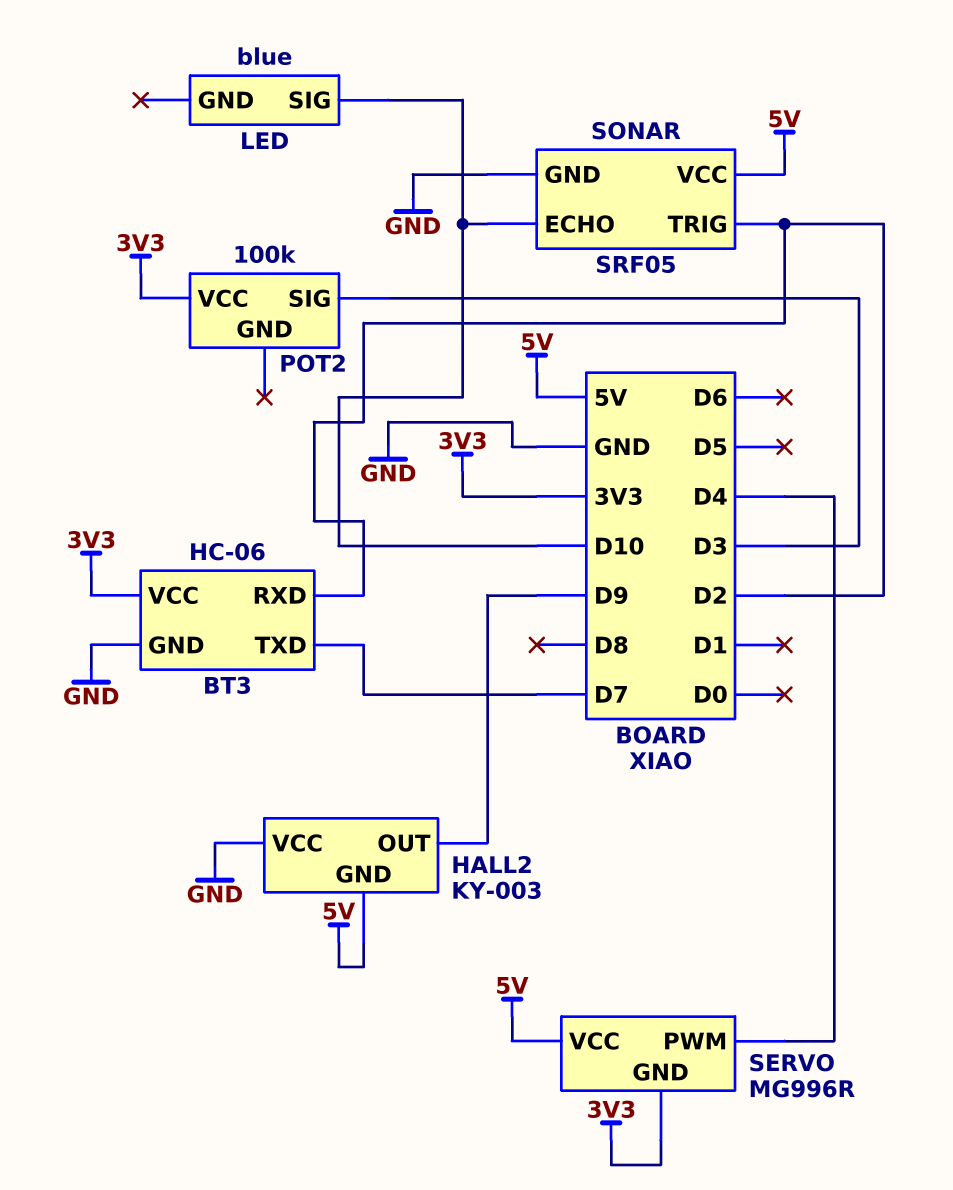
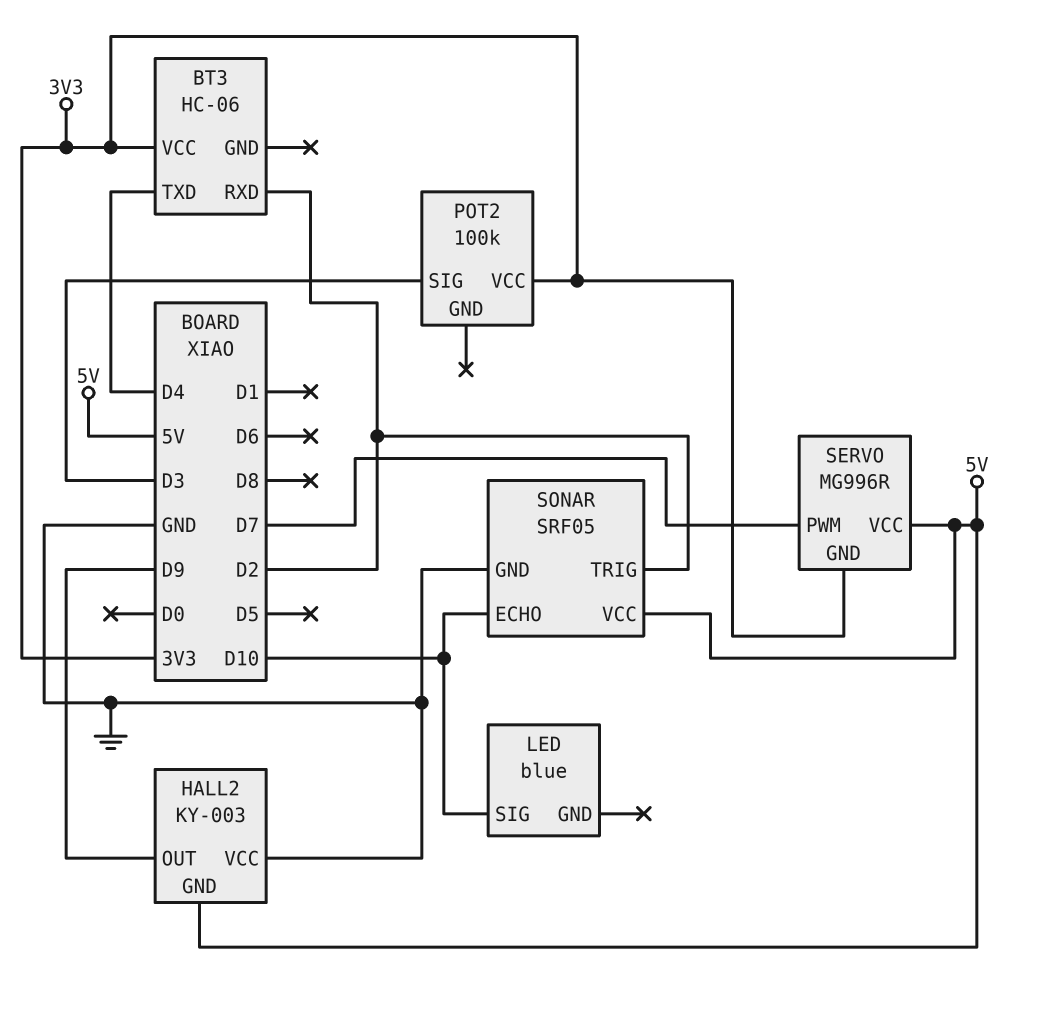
BT3 pin GND: GND -> none
BT3 pin TXD: D7 -> D4
SERVO pin PWM: D4 -> D7

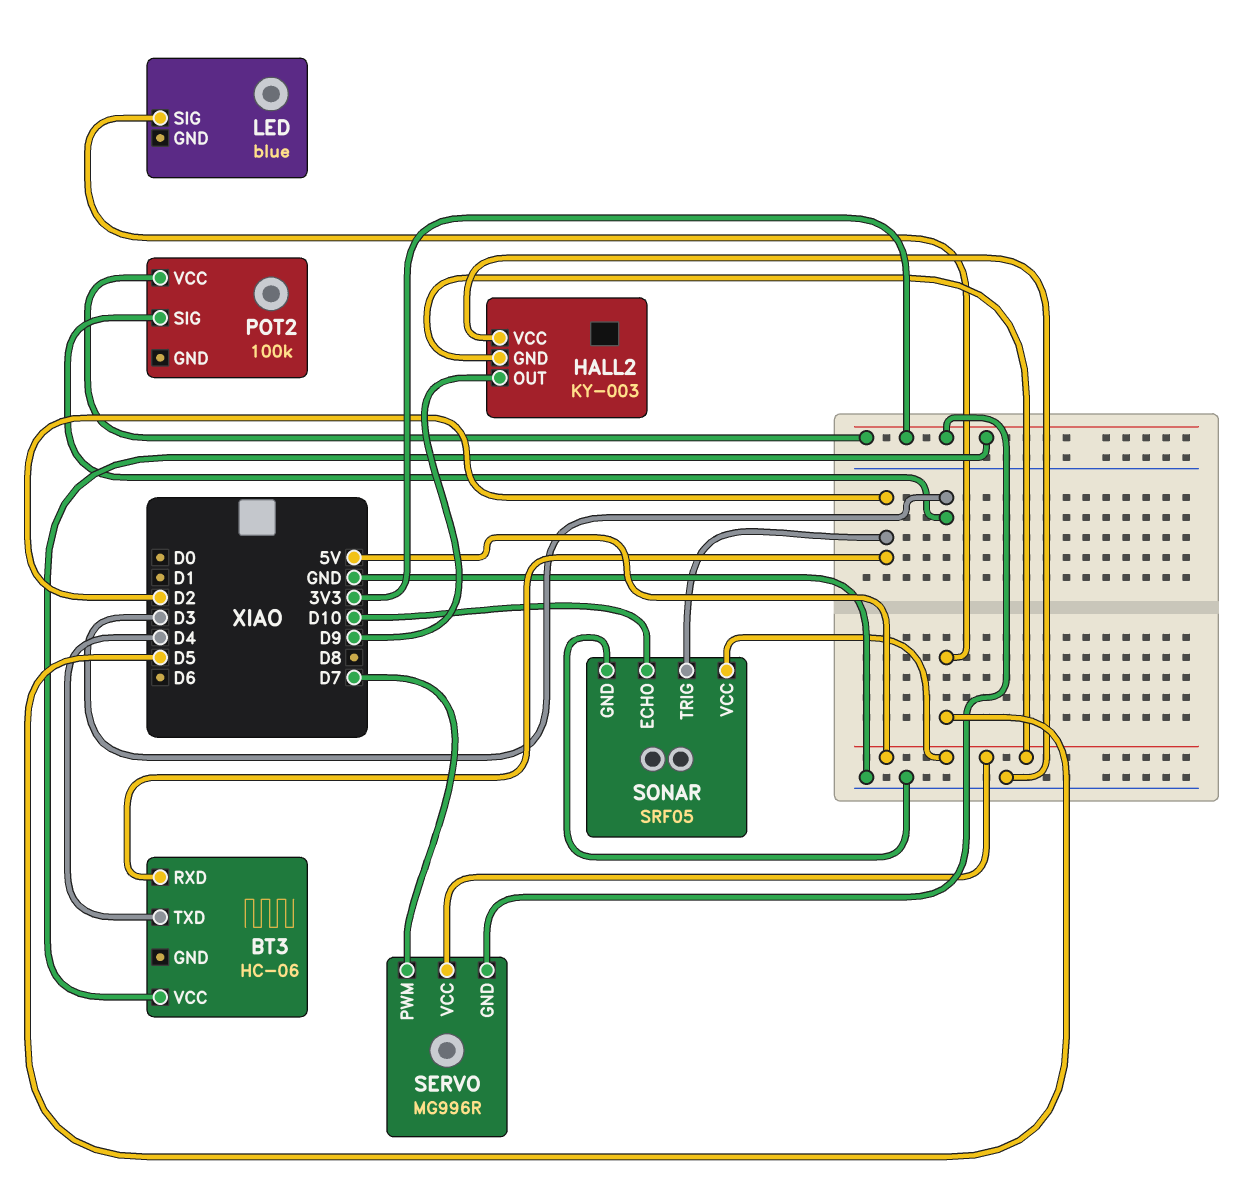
LED pin SIG: D10 -> D5

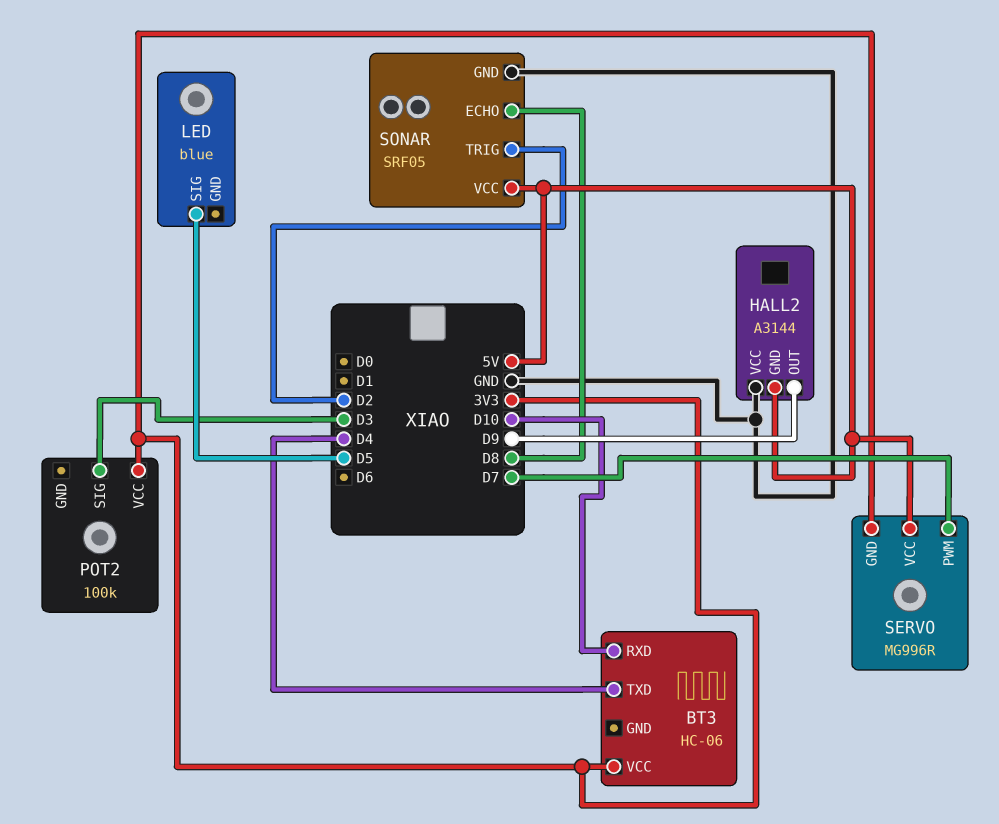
BT3 pin RXD: D2 -> D10
HALL2: KY-003 -> A3144
SONAR pin ECHO: D10 -> D8

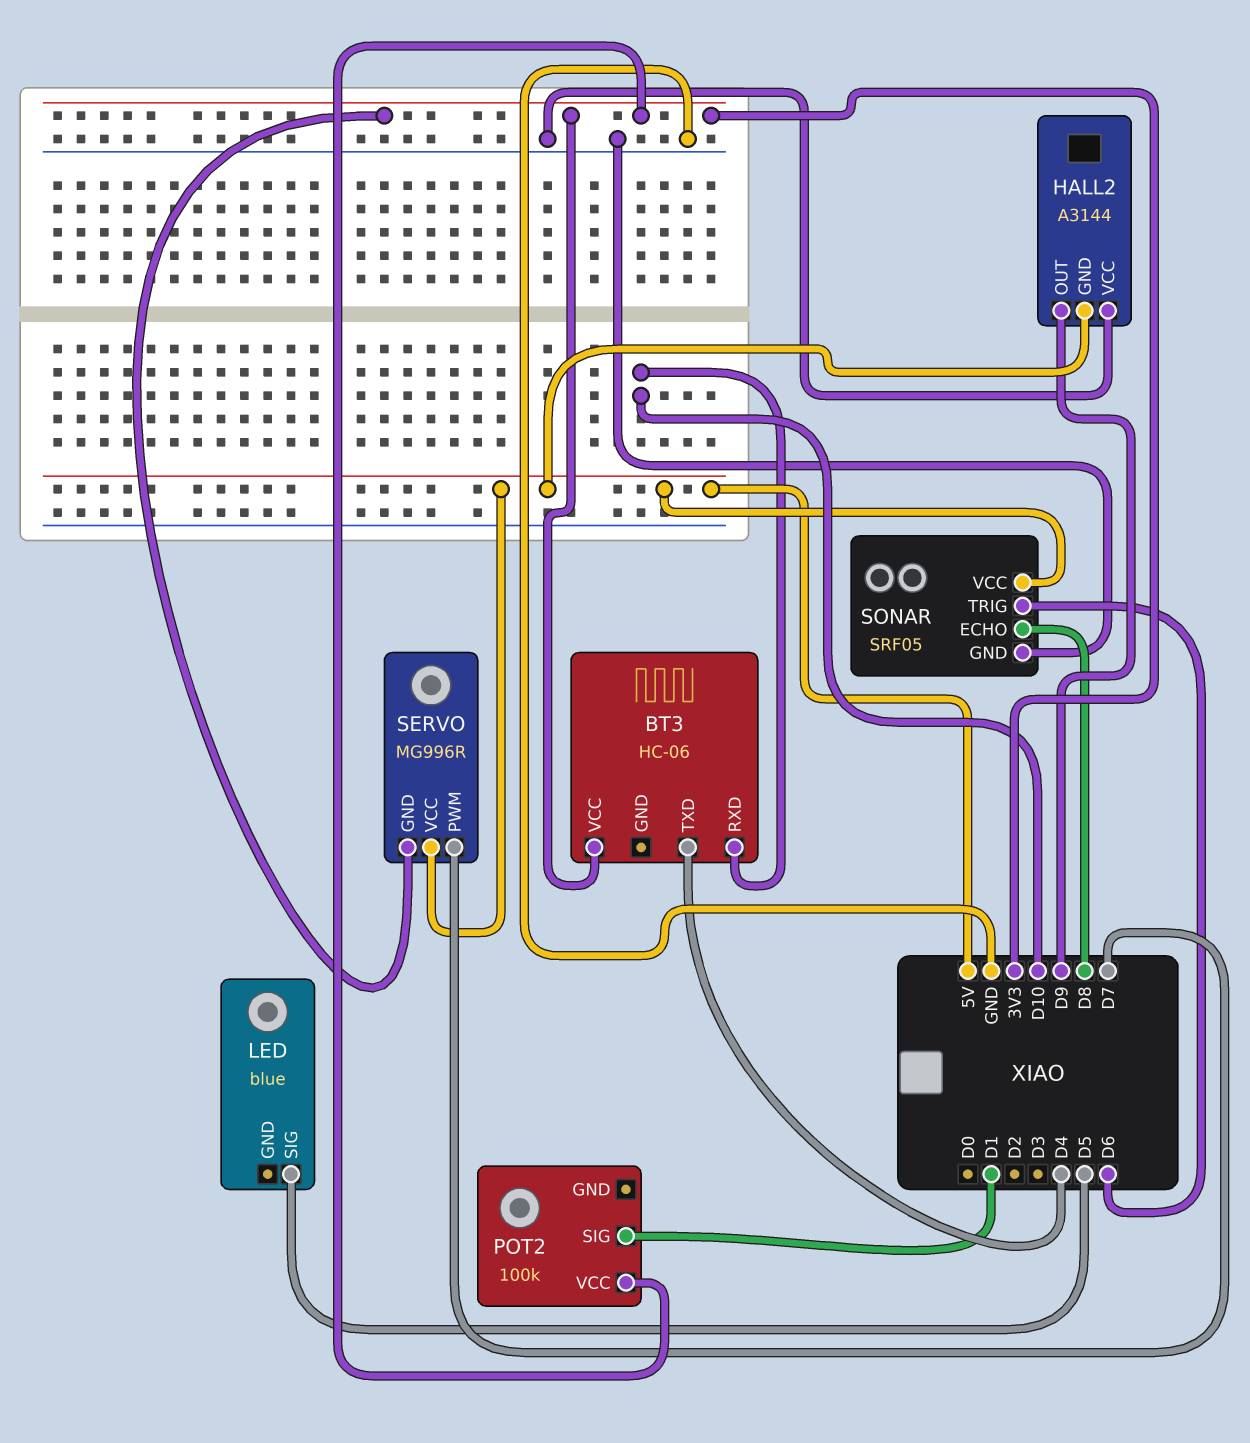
POT2 pin SIG: D3 -> D1
SONAR pin TRIG: D2 -> D6

